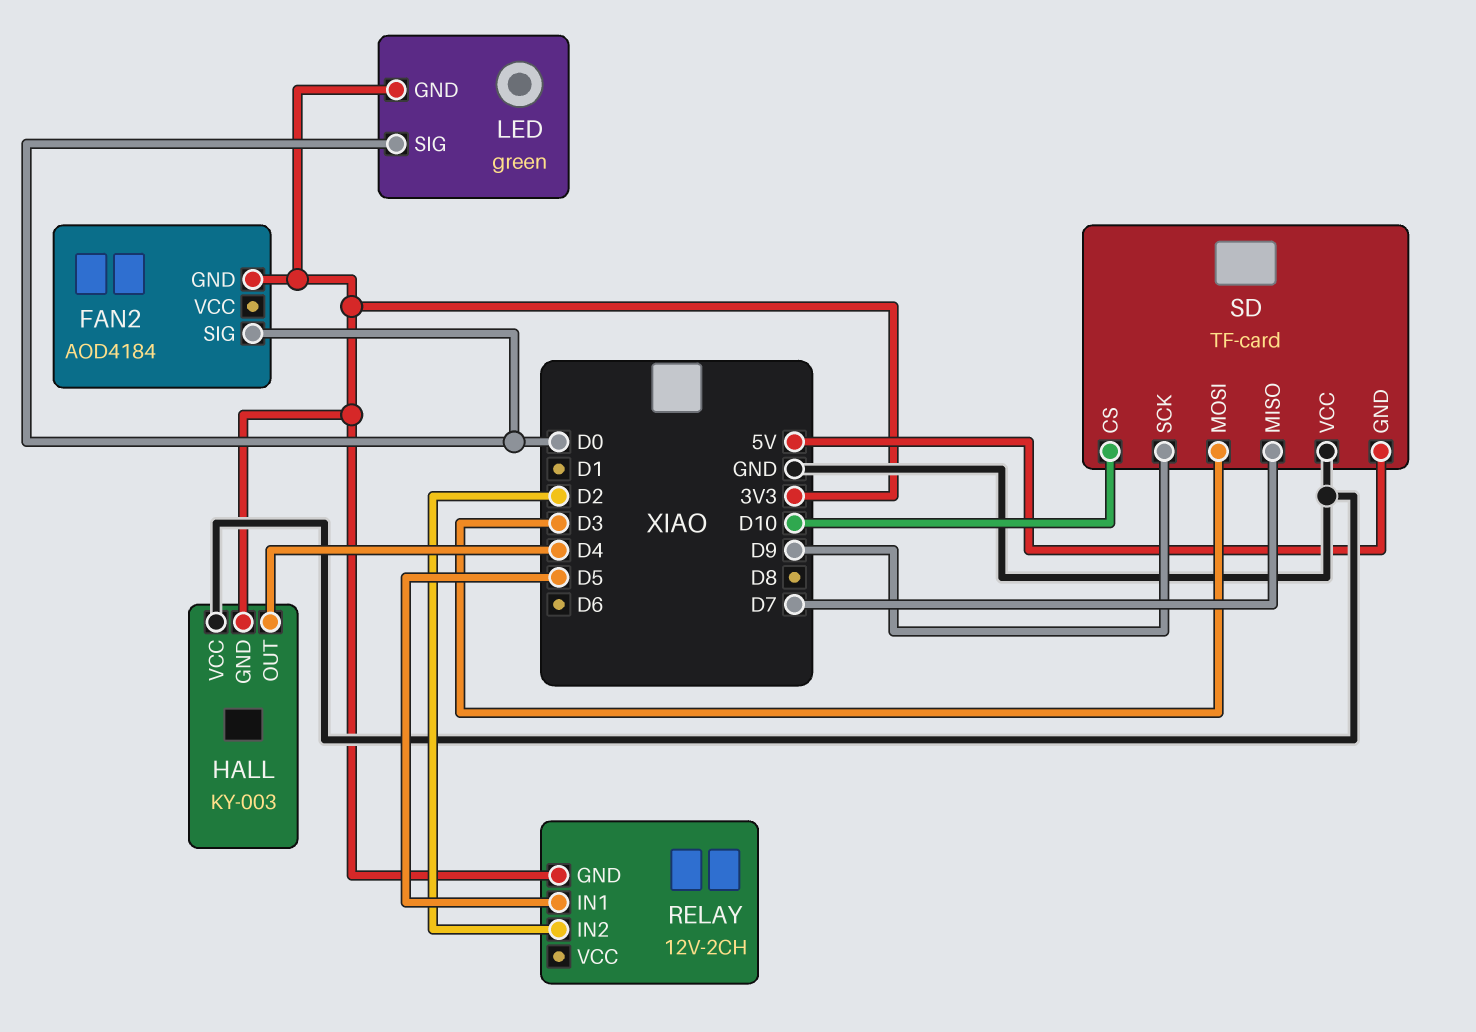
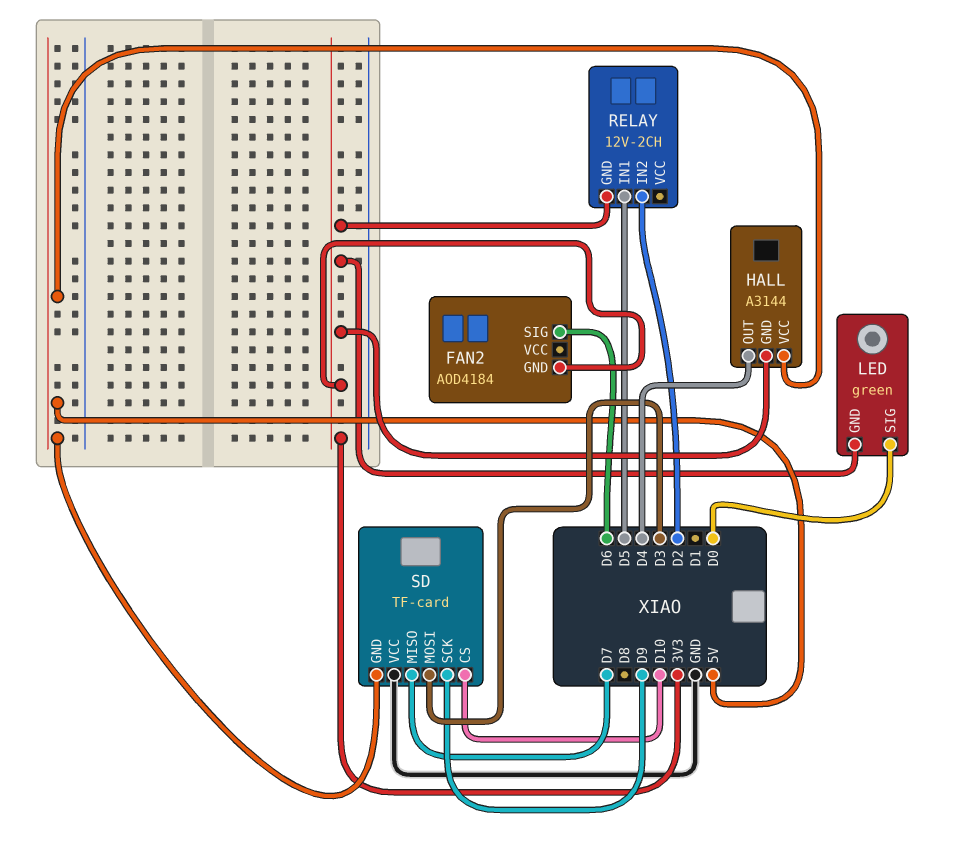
FAN2 pin SIG: D0 -> D6
HALL: KY-003 -> A3144
HALL pin VCC: GND -> 5V

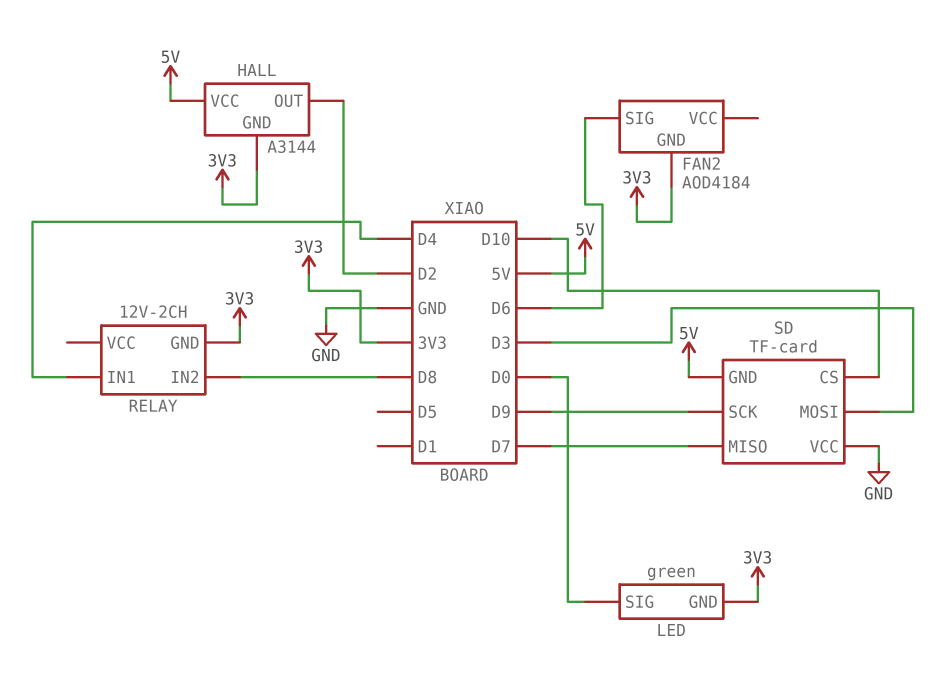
HALL pin OUT: D4 -> D2
RELAY pin IN1: D5 -> D4
RELAY pin IN2: D2 -> D8

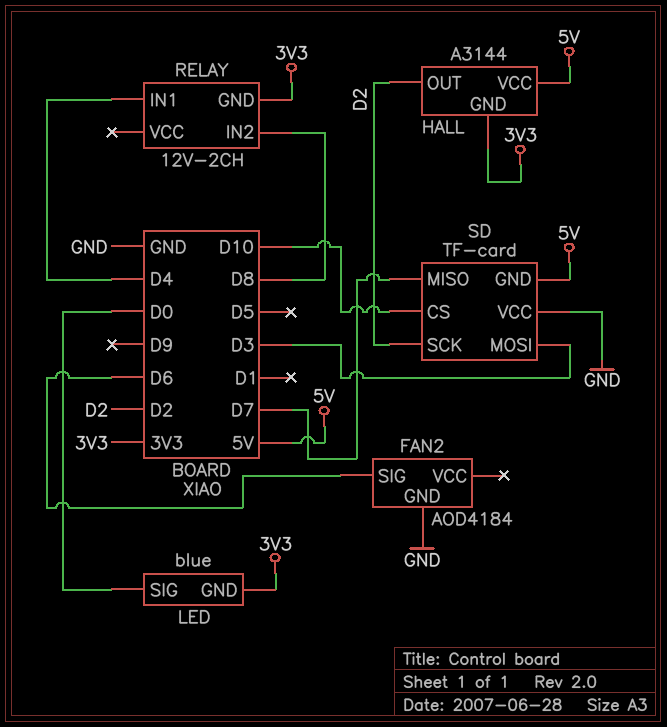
FAN2 pin GND: 3V3 -> GND
LED: green -> blue
SD pin SCK: D9 -> D2

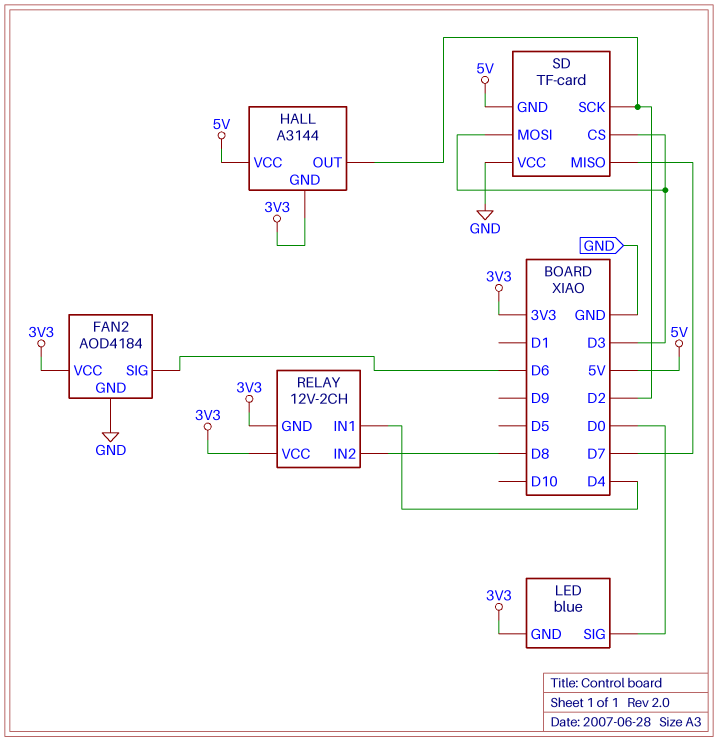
FAN2 pin VCC: none -> 3V3
RELAY pin VCC: none -> 3V3
SD pin CS: D10 -> D3

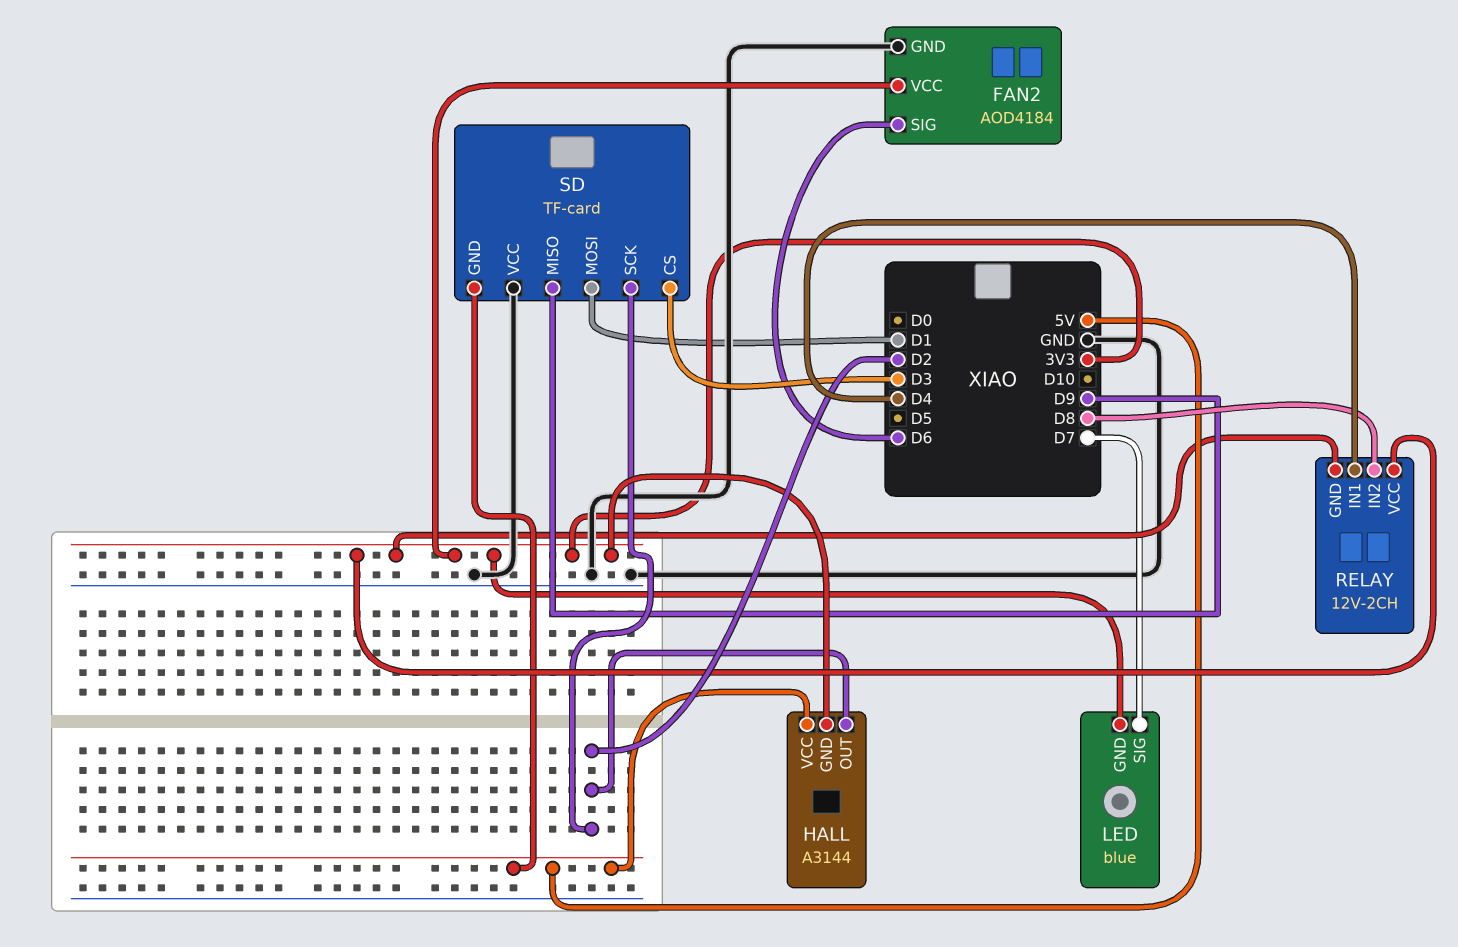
LED pin SIG: D0 -> D7
SD pin MISO: D7 -> D9
SD pin MOSI: D3 -> D1

